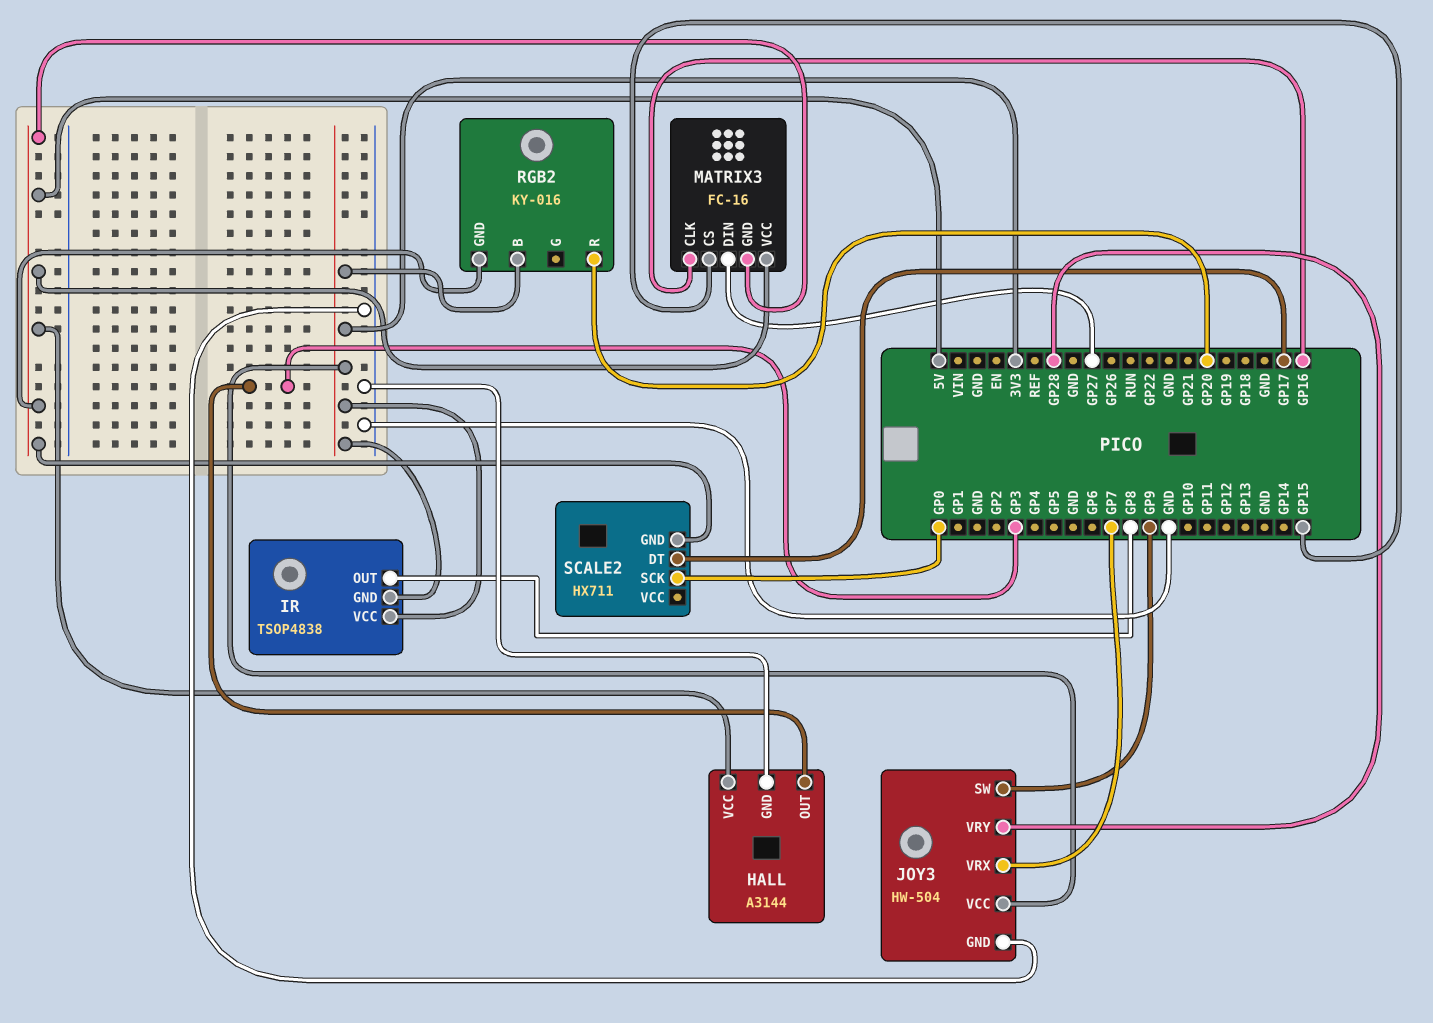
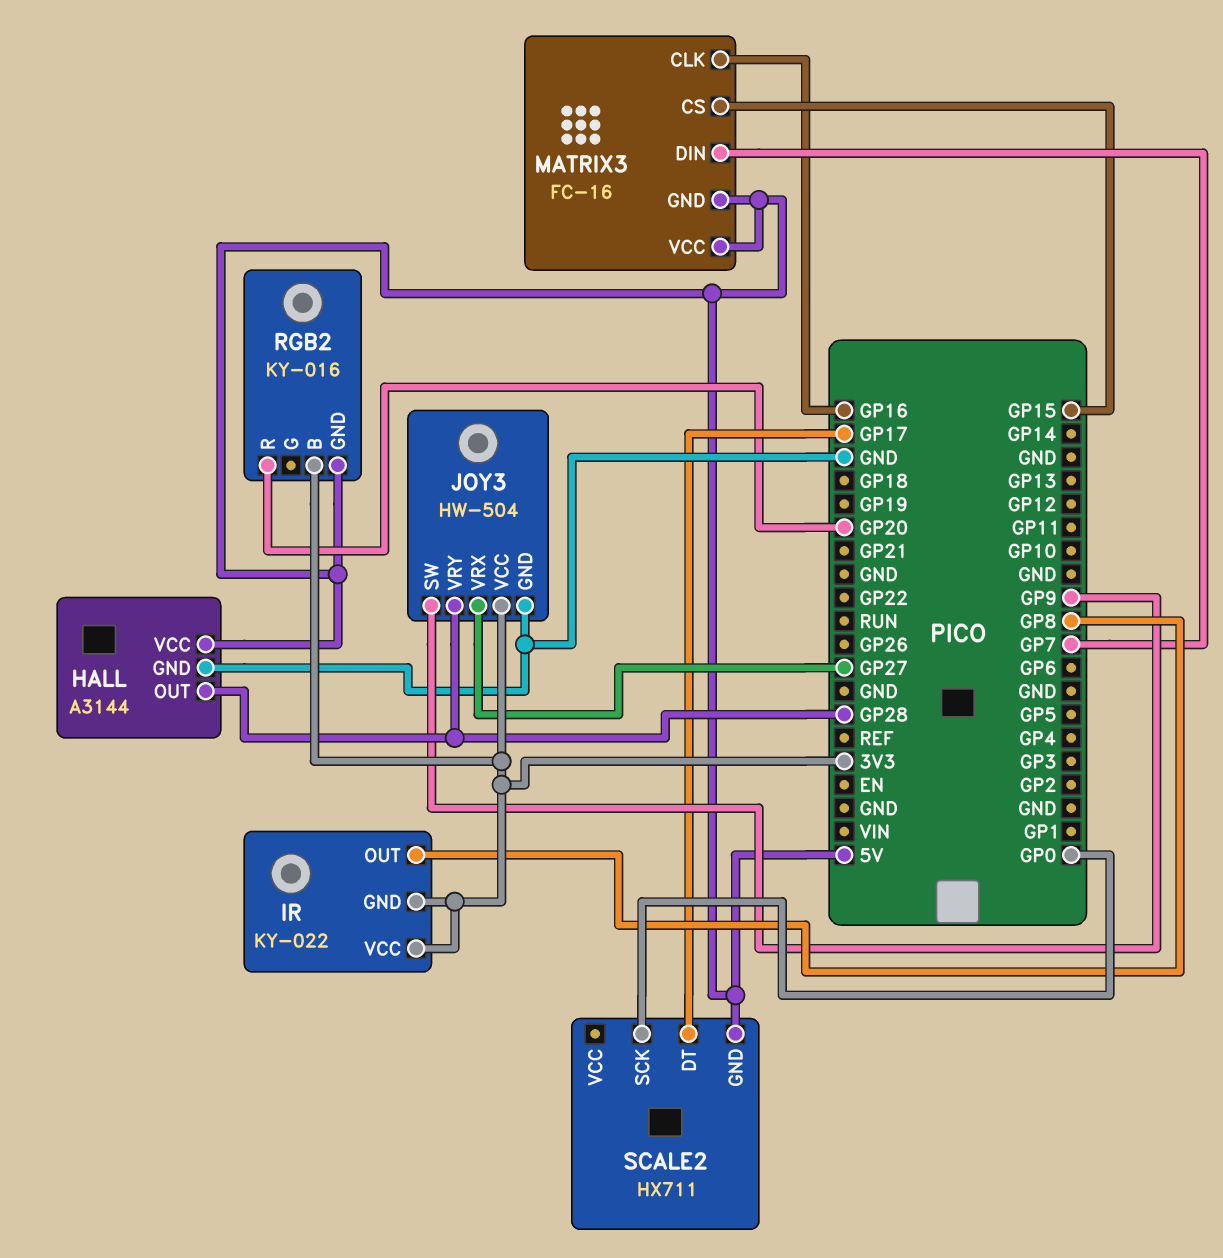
HALL pin OUT: GP3 -> GP28
IR: TSOP4838 -> KY-022
JOY3 pin VRX: GP7 -> GP27
MATRIX3 pin DIN: GP27 -> GP7

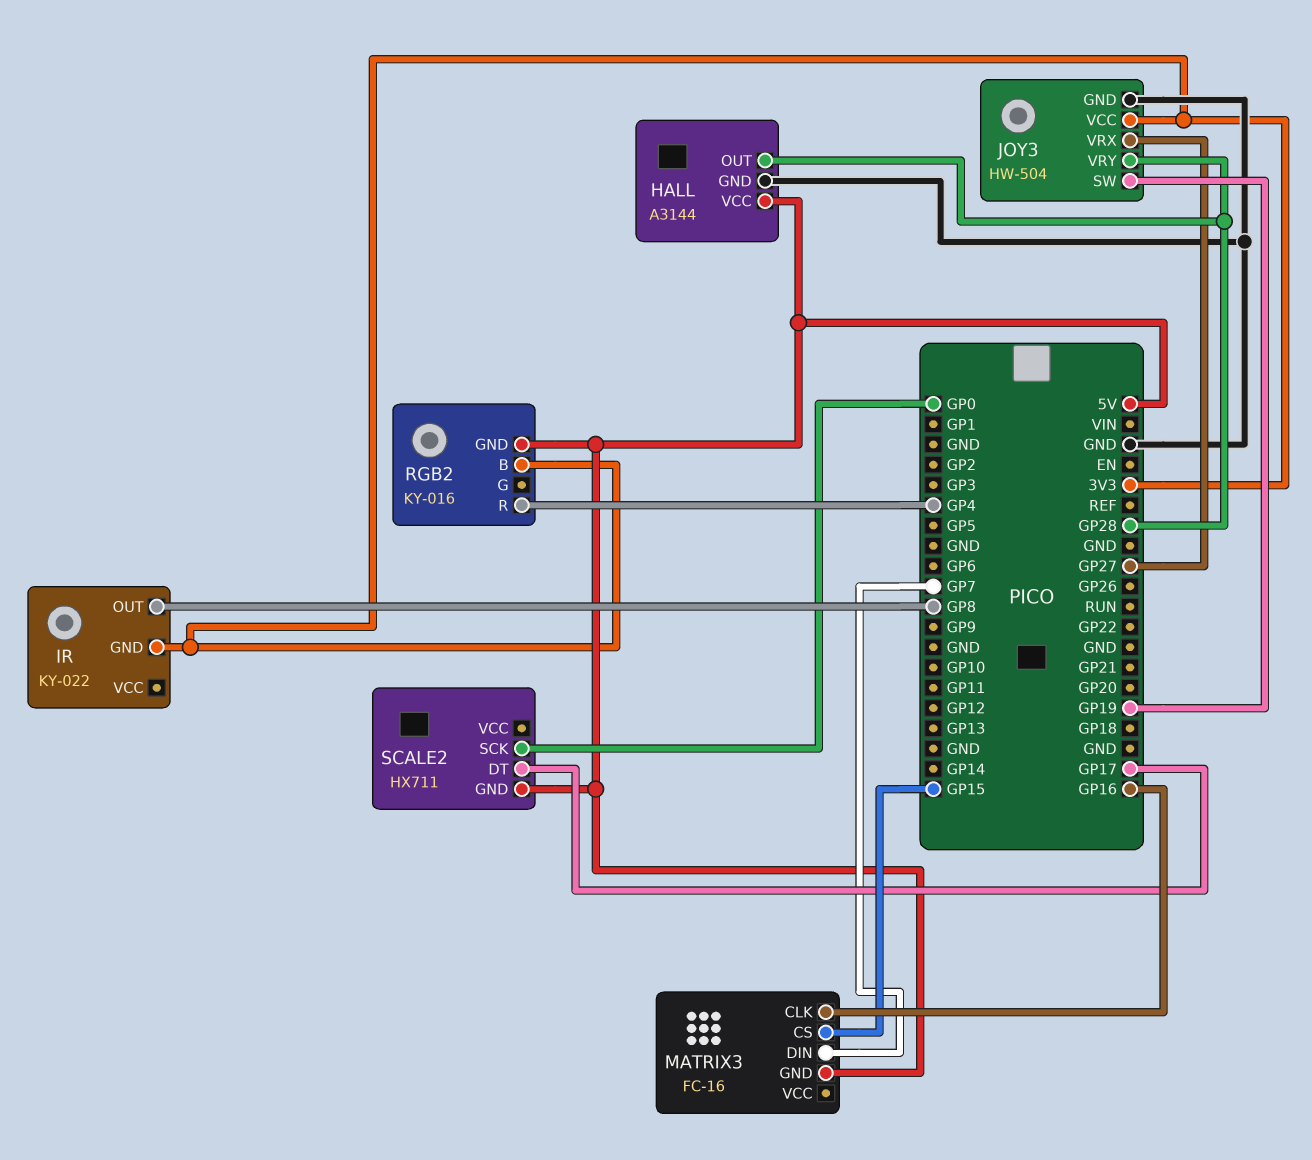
IR pin VCC: 3V3 -> none
JOY3 pin SW: GP9 -> GP19
MATRIX3 pin VCC: 5V -> none
RGB2 pin R: GP20 -> GP4

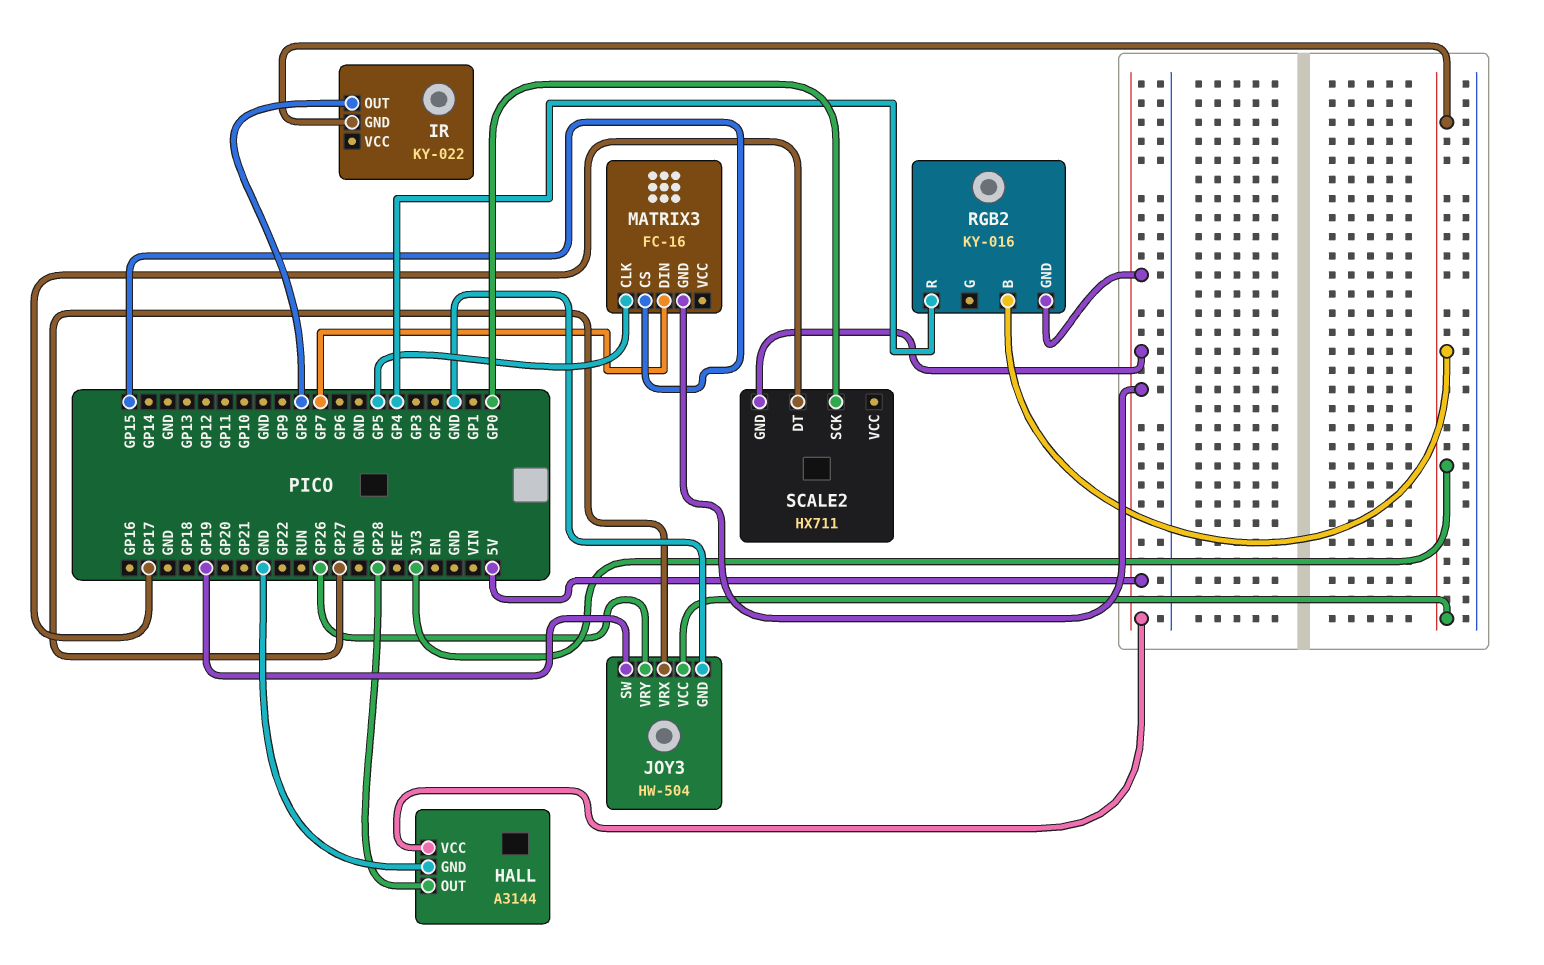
JOY3 pin VRY: GP28 -> GP26
MATRIX3 pin CLK: GP16 -> GP5

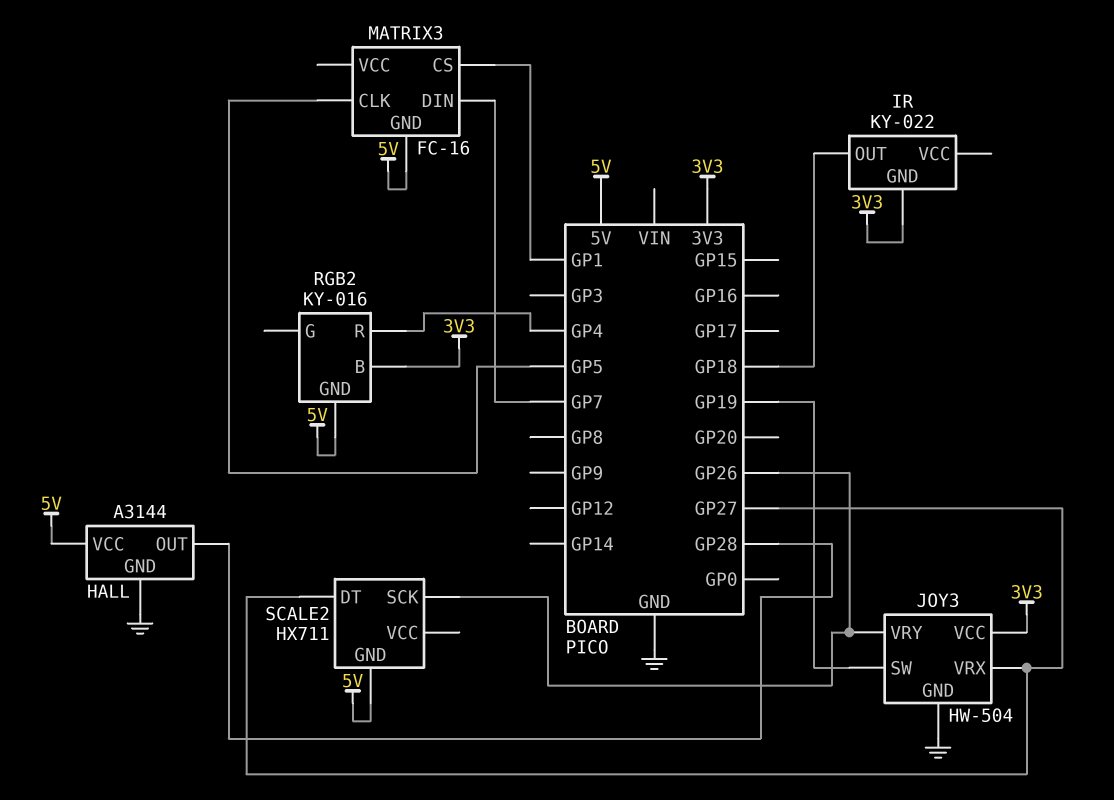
IR pin OUT: GP8 -> GP18
MATRIX3 pin CS: GP15 -> GP1
SCALE2 pin DT: GP17 -> GP27
SCALE2 pin SCK: GP0 -> GP26

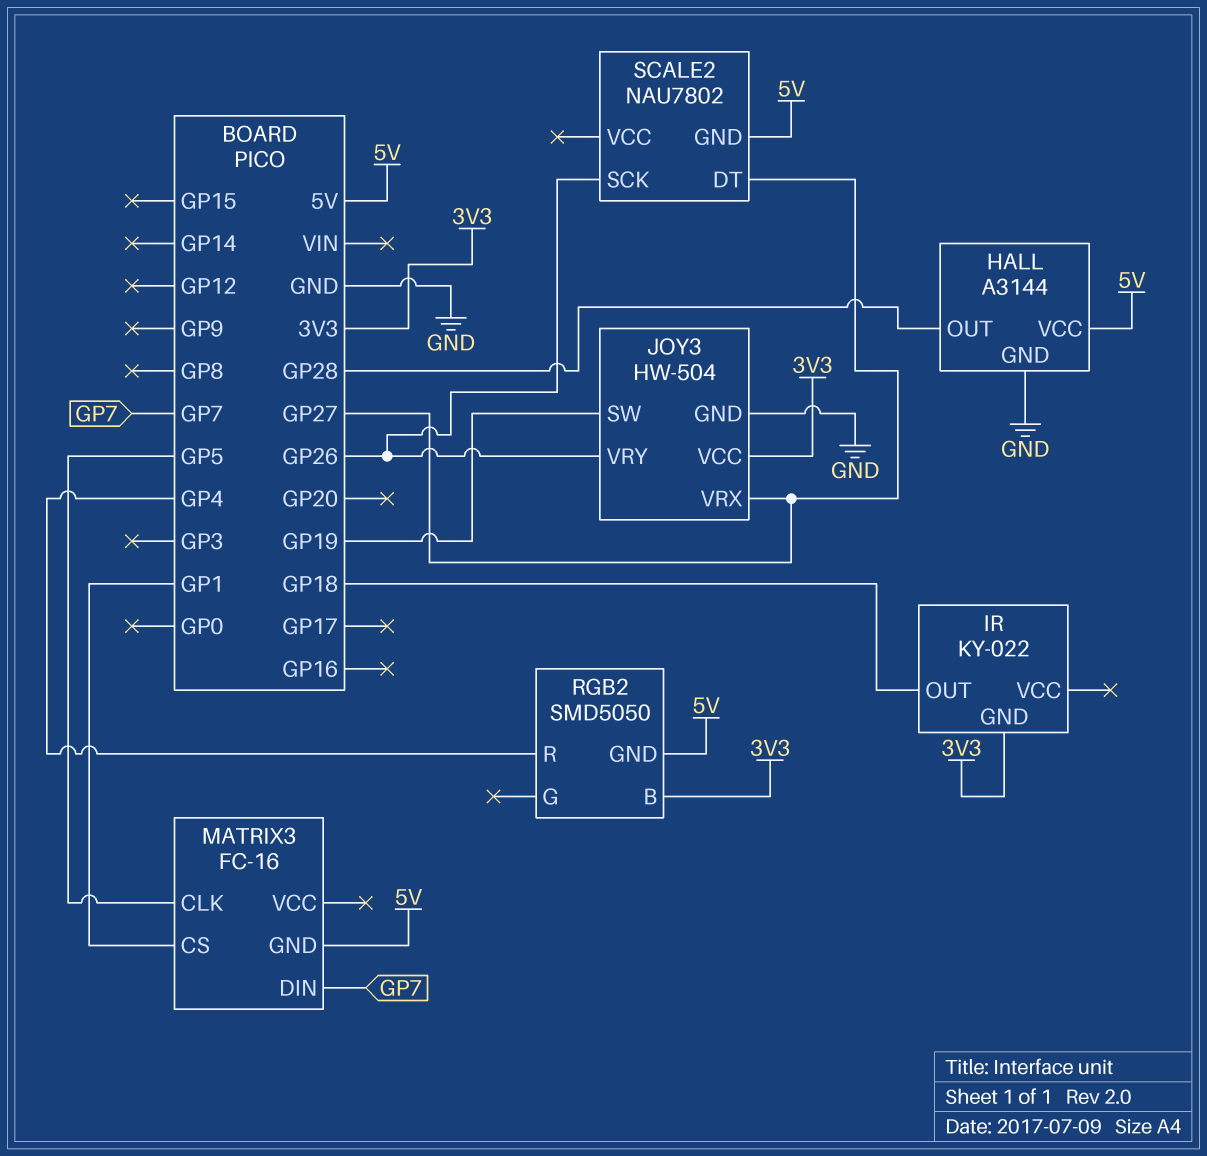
RGB2: KY-016 -> SMD5050
SCALE2: HX711 -> NAU7802

